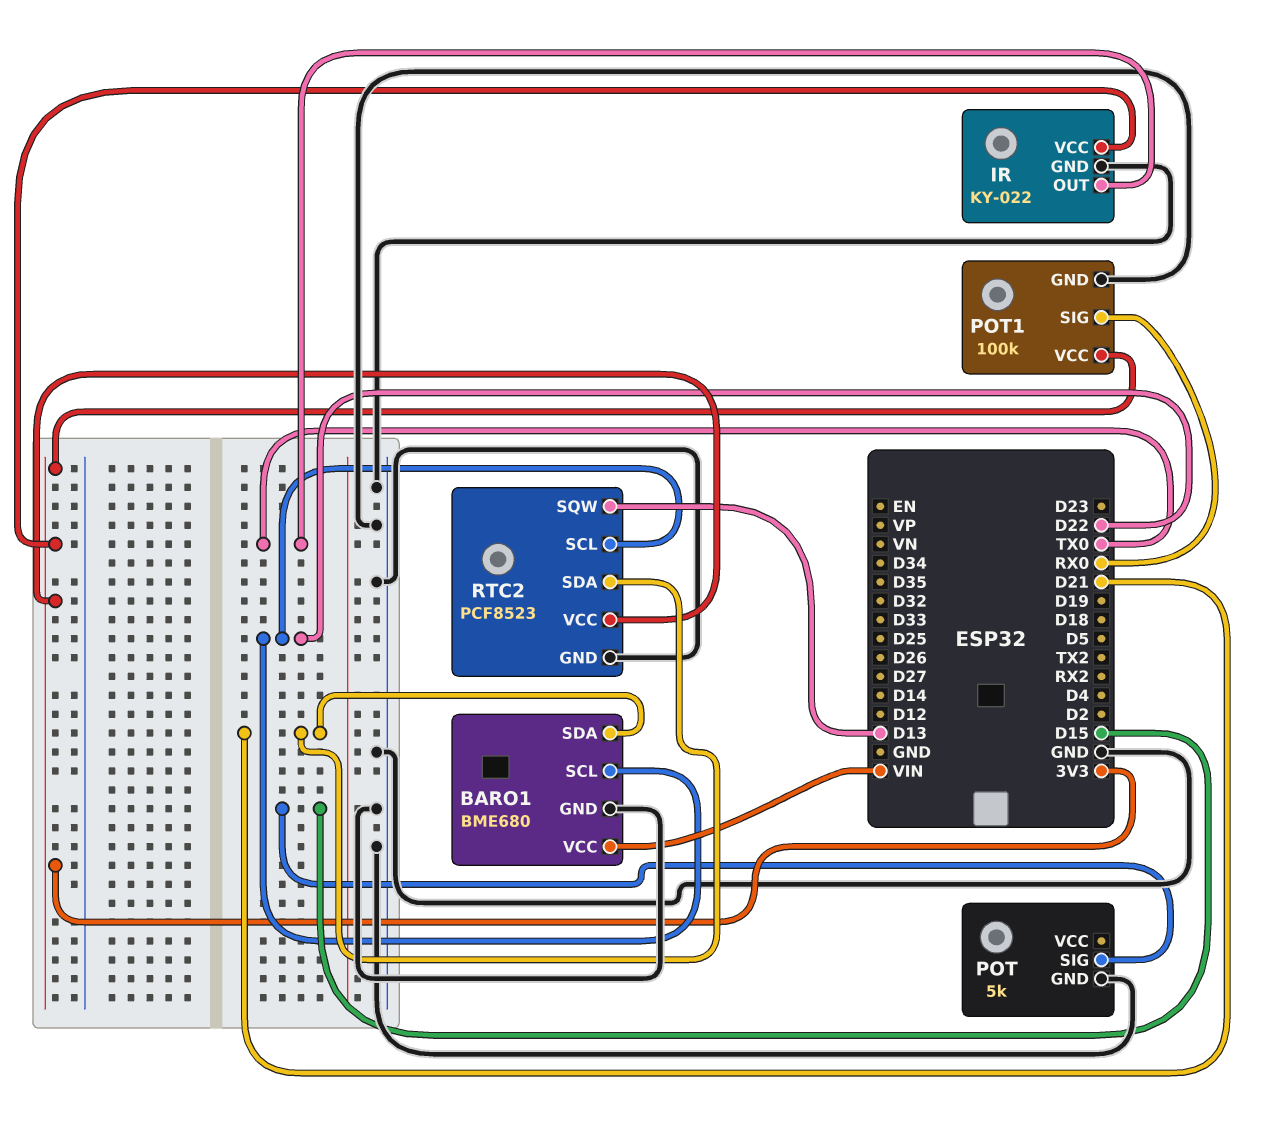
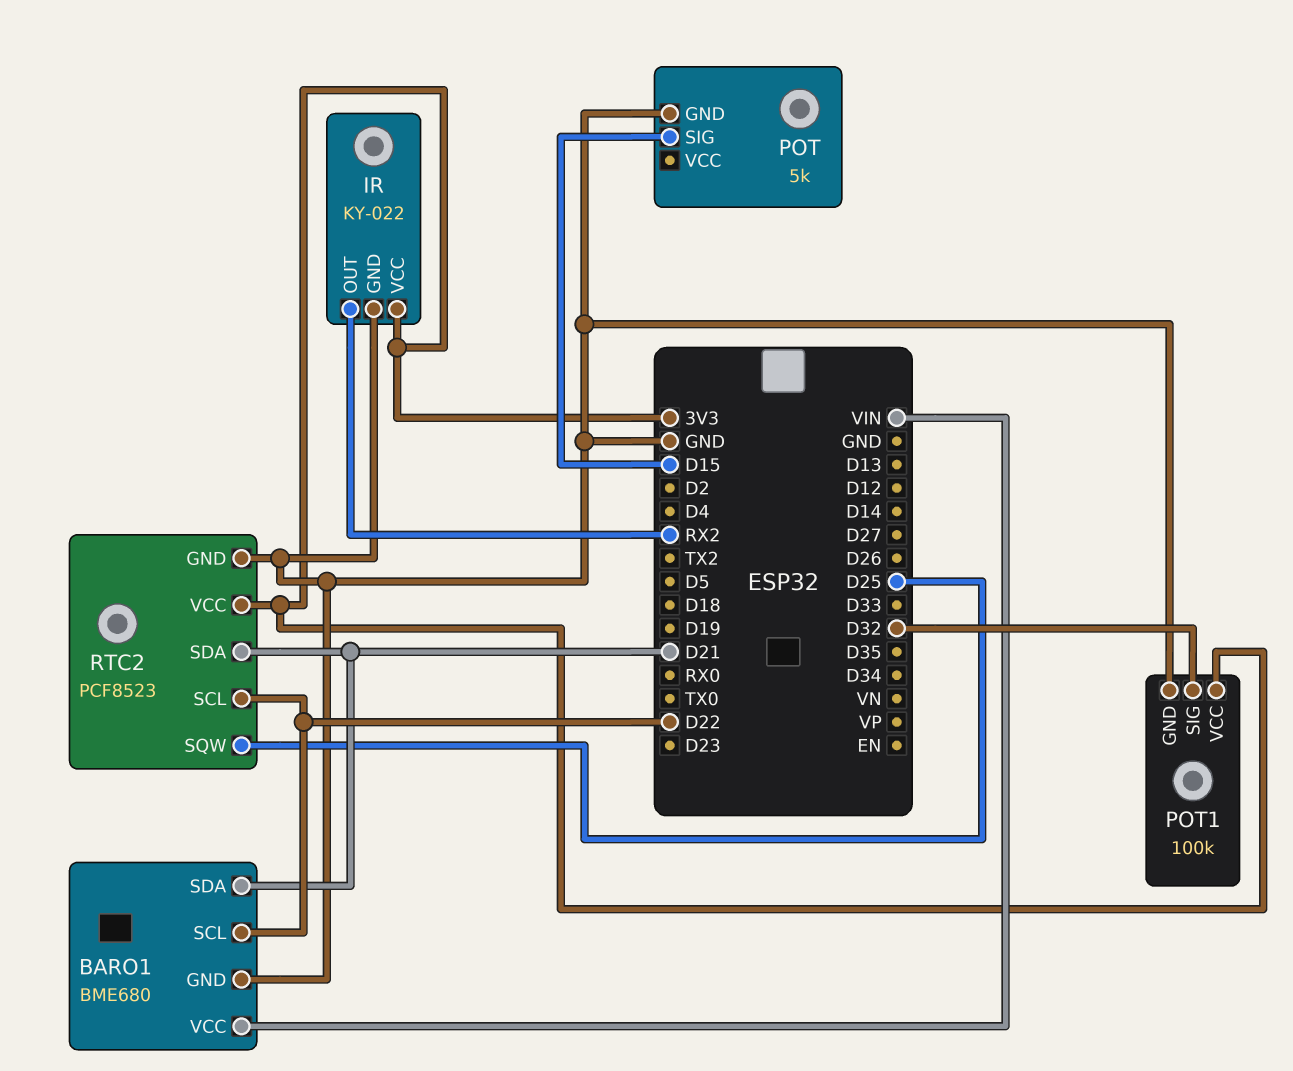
IR pin OUT: TX0 -> RX2
POT1 pin SIG: RX0 -> D32
RTC2 pin SQW: D13 -> D25

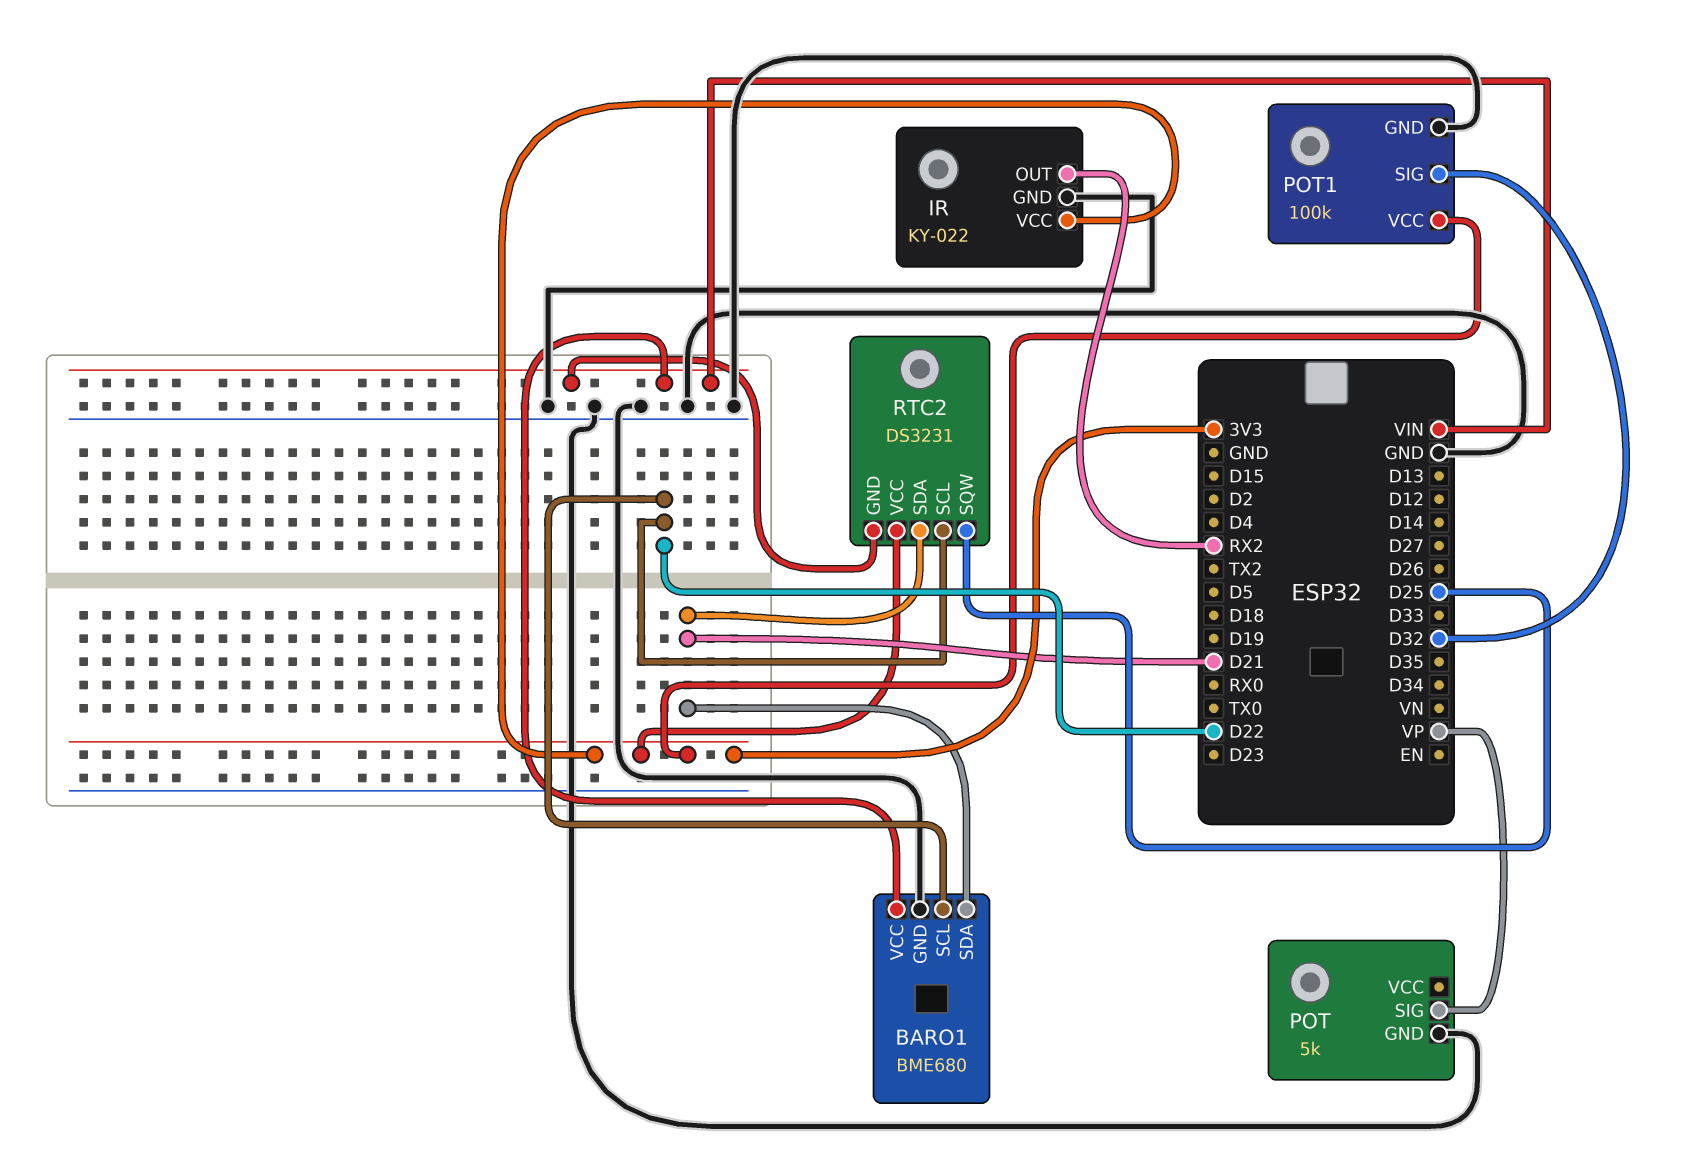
POT pin SIG: D15 -> VP
RTC2: PCF8523 -> DS3231
RTC2 pin GND: GND -> VIN

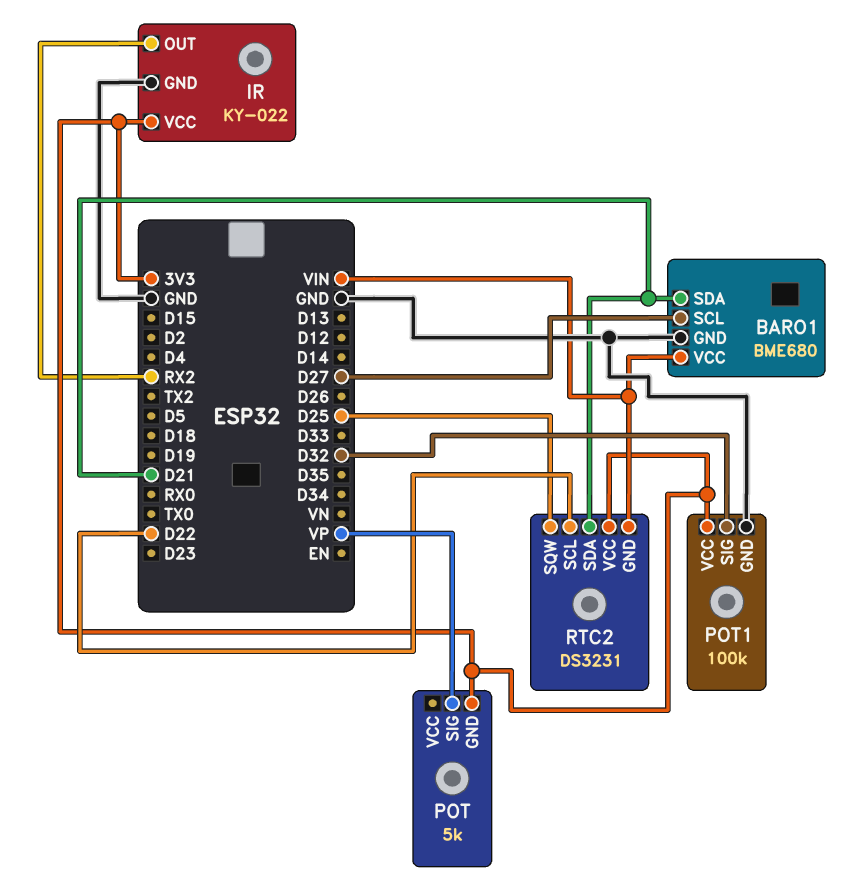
BARO1 pin SCL: D22 -> D27
POT pin GND: GND -> 3V3

